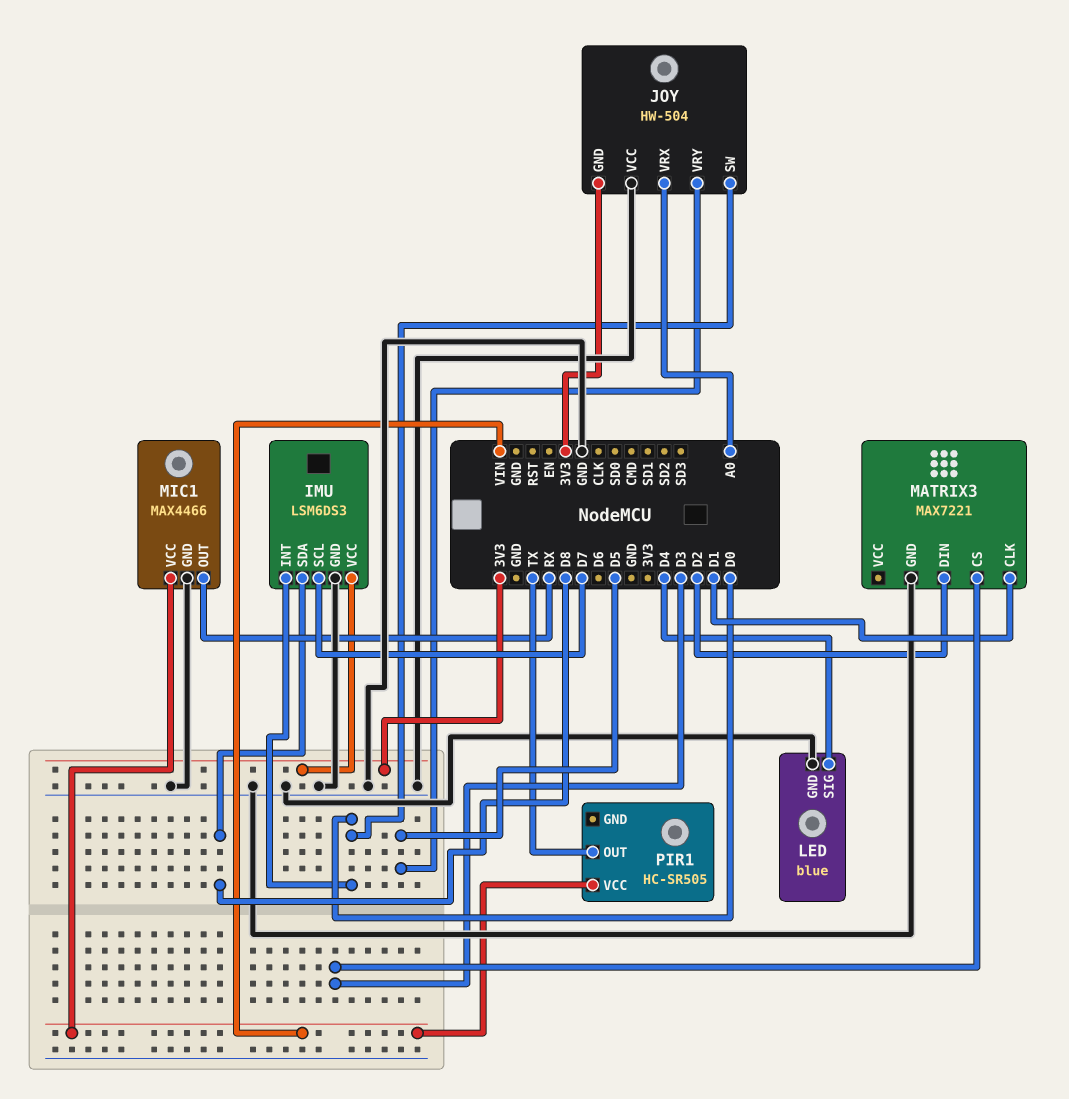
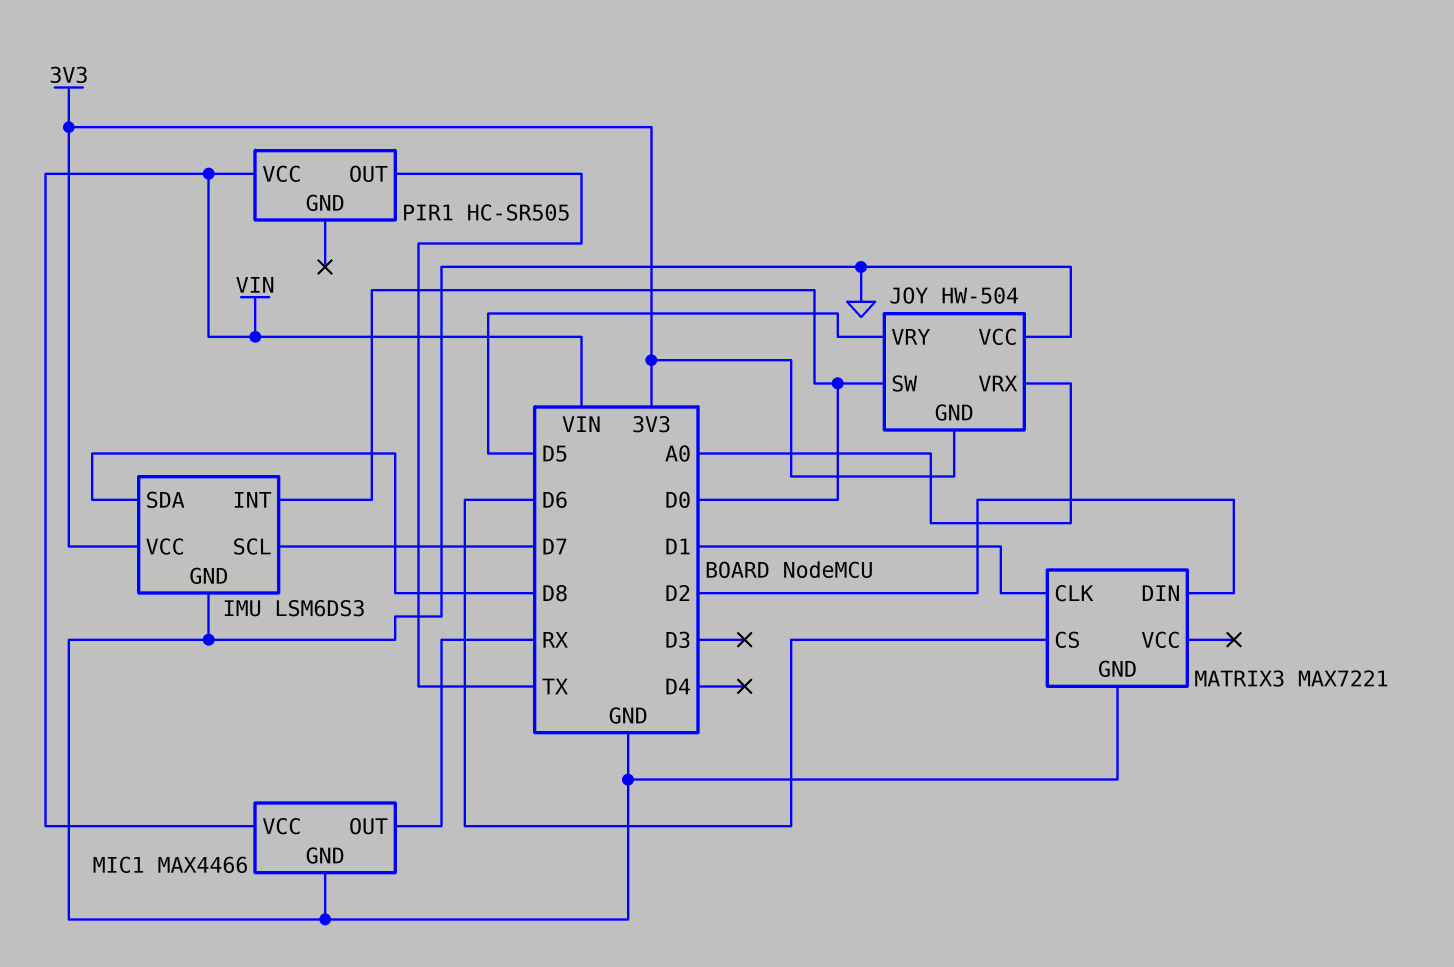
LED: blue -> none
LED pin GND: GND -> none
LED pin SIG: D4 -> none
MATRIX3 pin CS: D3 -> D6

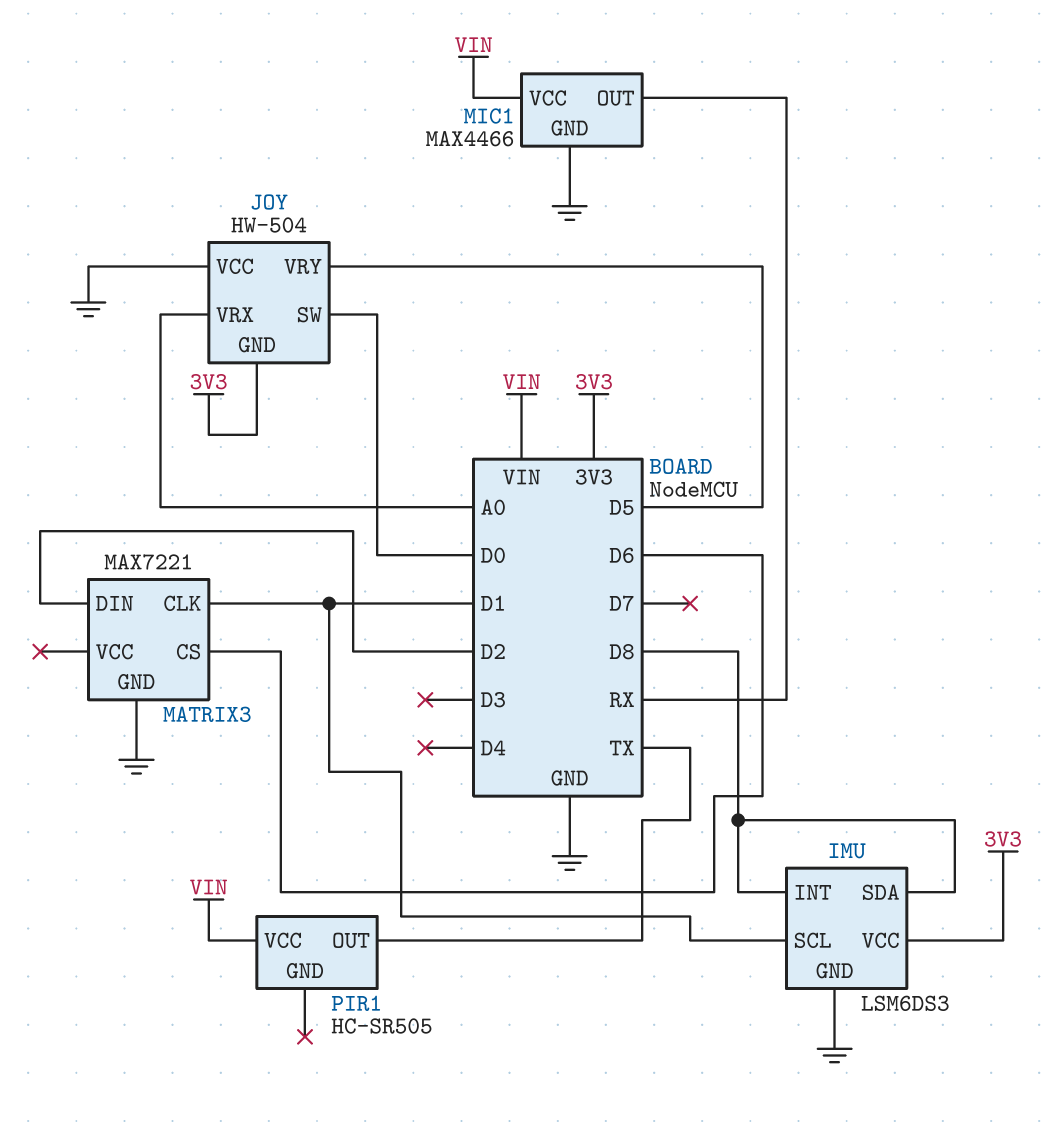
IMU pin INT: D0 -> D8
IMU pin SCL: D7 -> D1

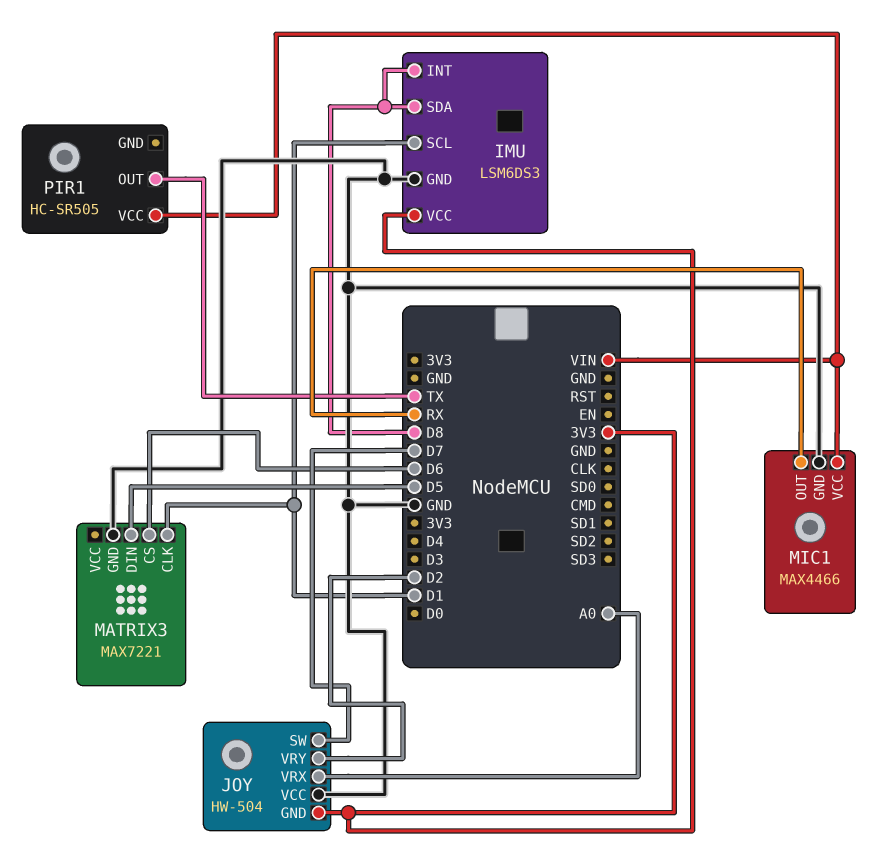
JOY pin SW: D0 -> D7
JOY pin VRY: D5 -> D2
MATRIX3 pin DIN: D2 -> D5

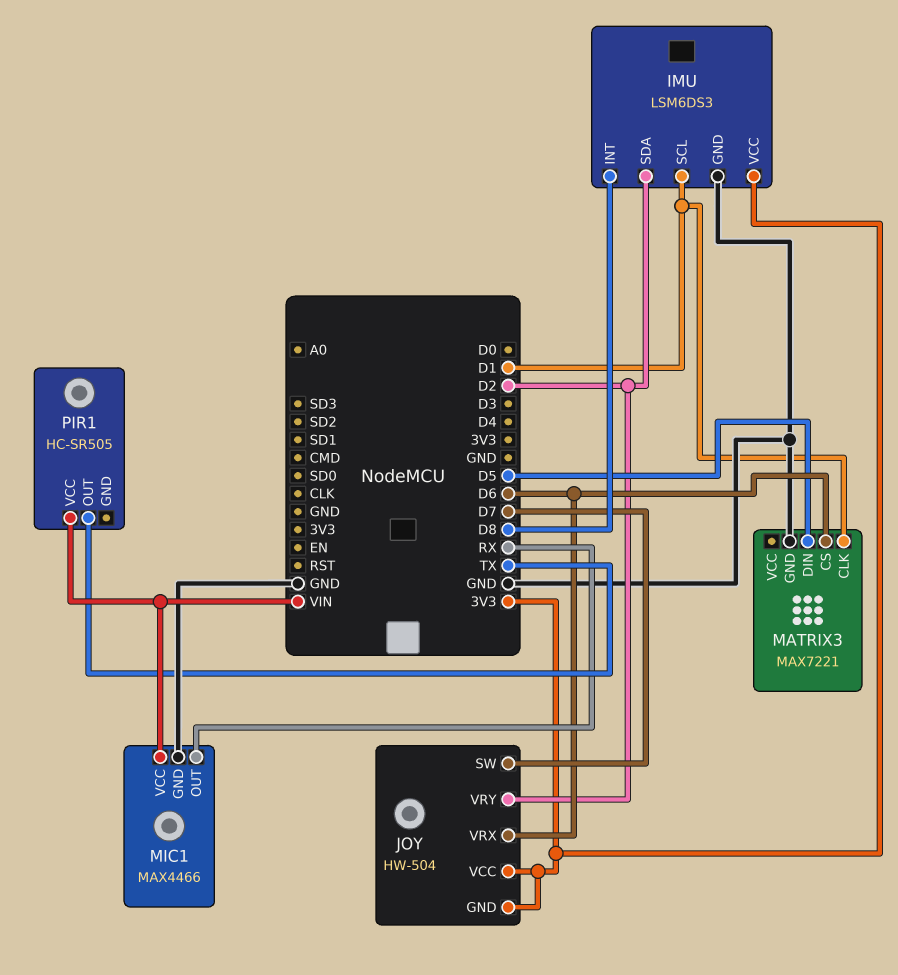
IMU pin SDA: D8 -> D2
JOY pin VCC: GND -> 3V3
JOY pin VRX: A0 -> D6

